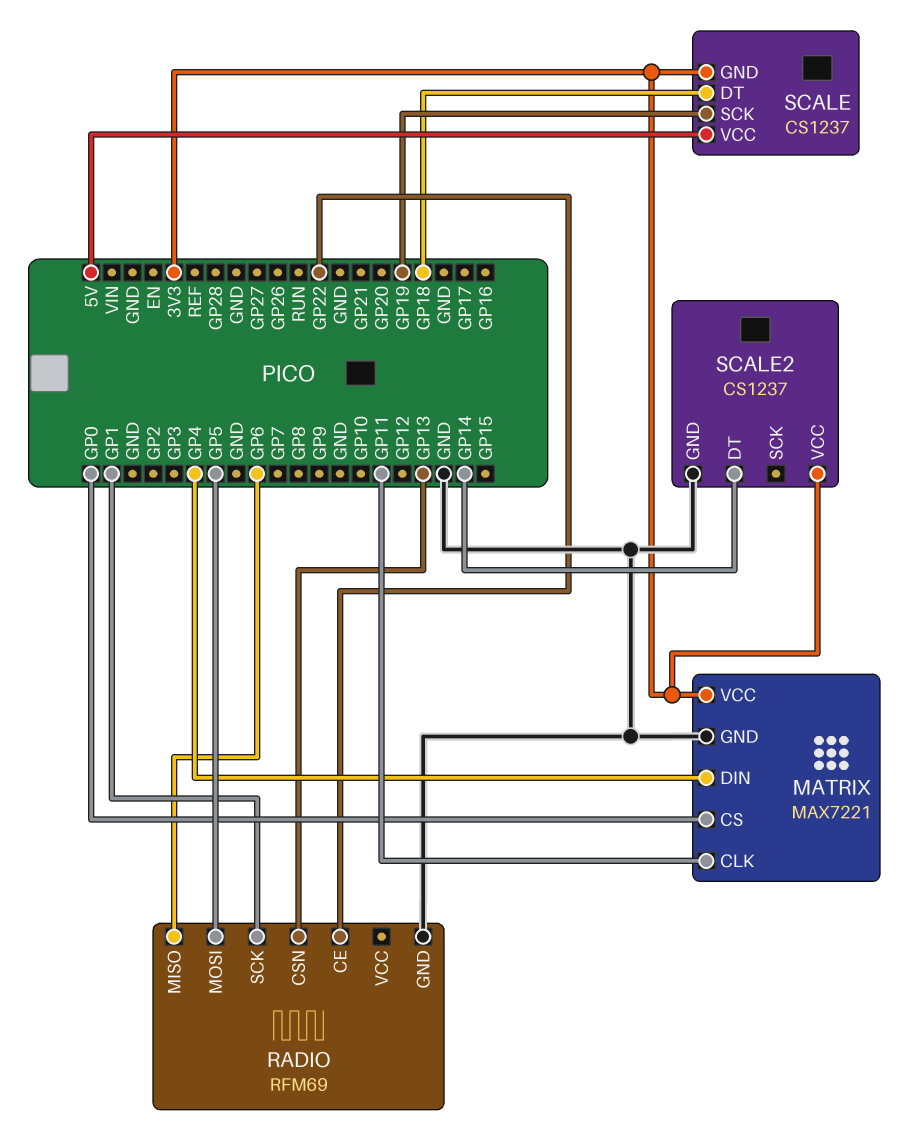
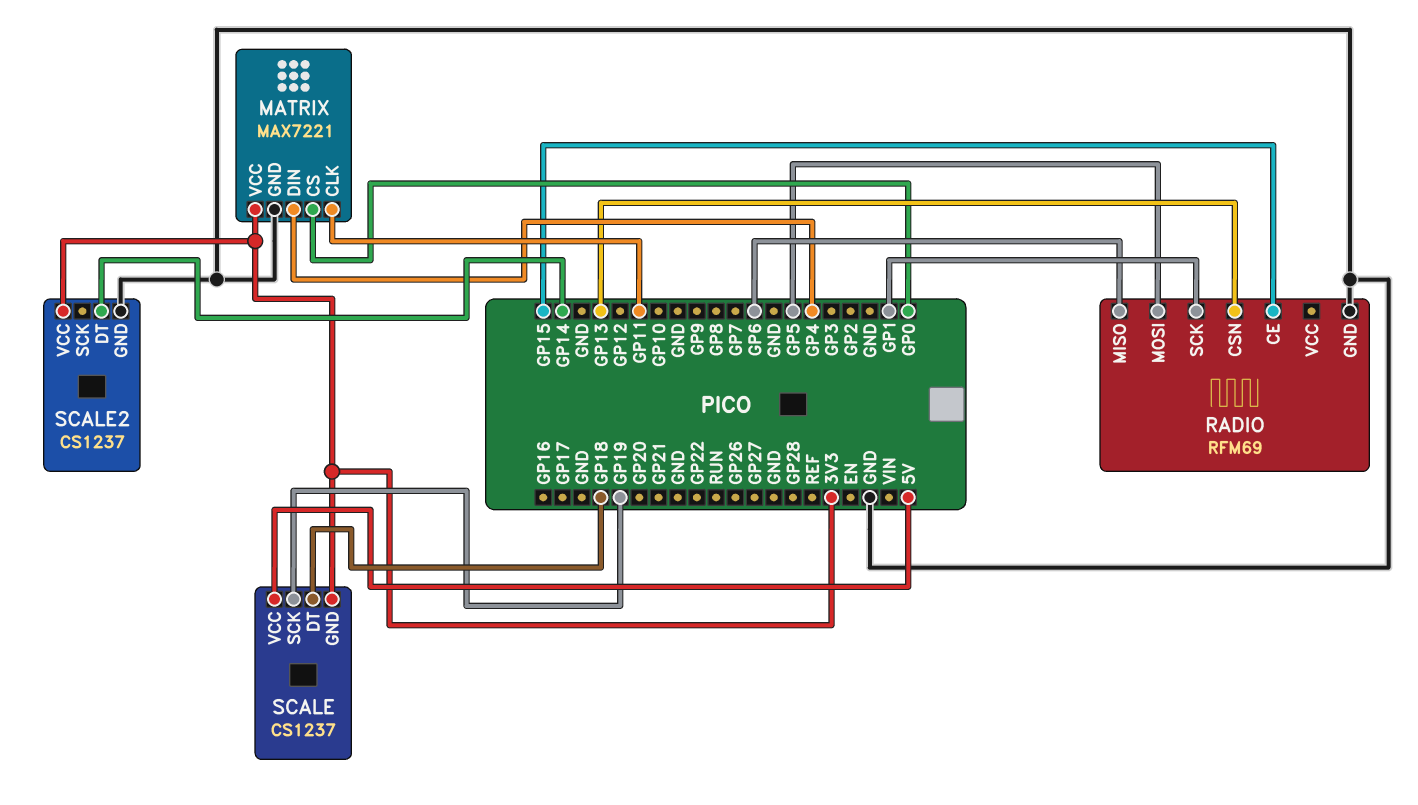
RADIO pin CE: GP22 -> GP15

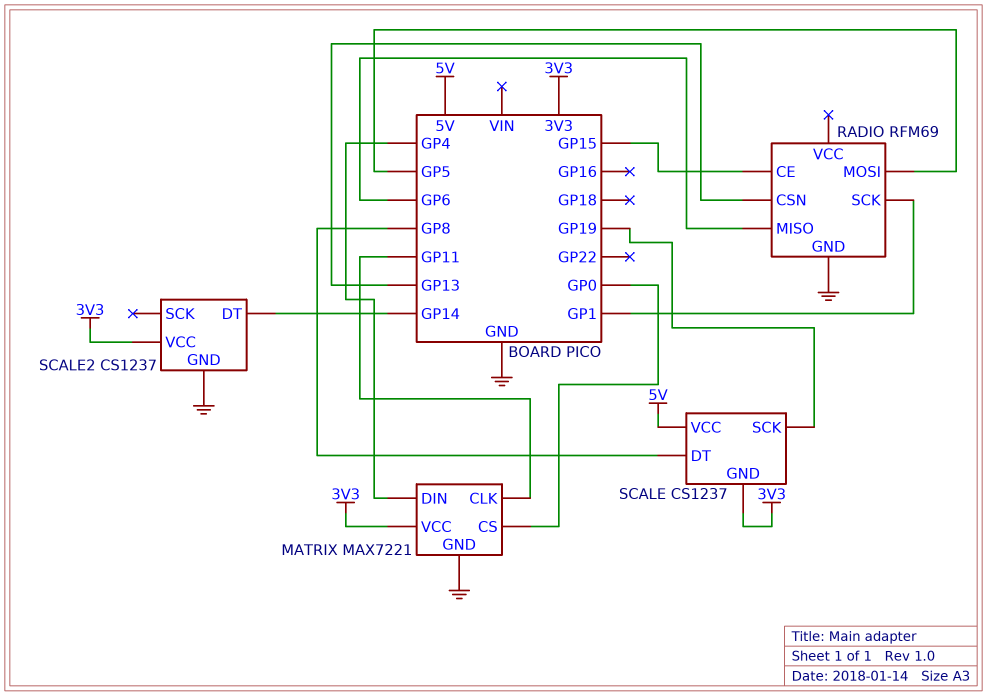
SCALE pin DT: GP18 -> GP8

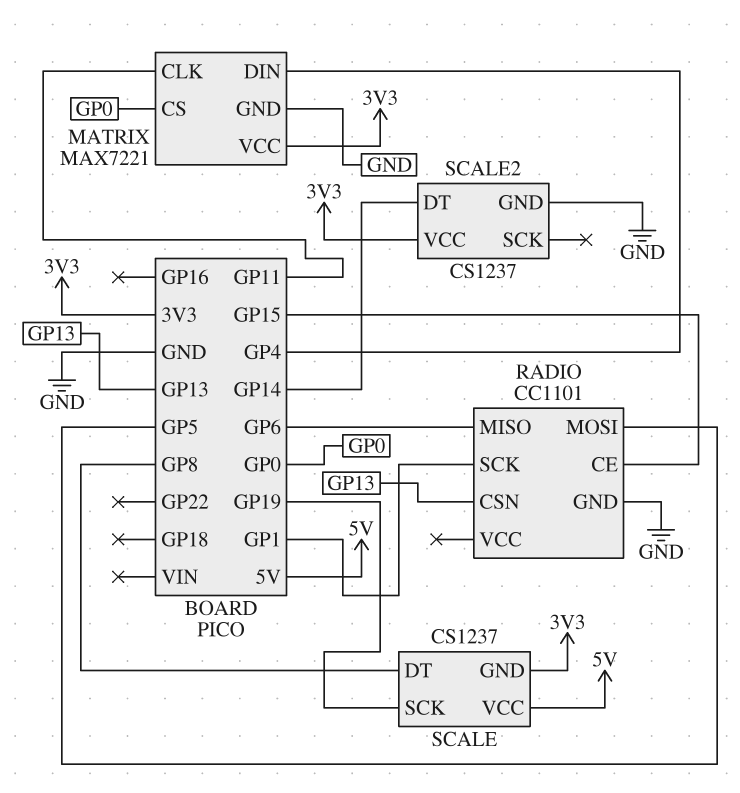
RADIO: RFM69 -> CC1101

